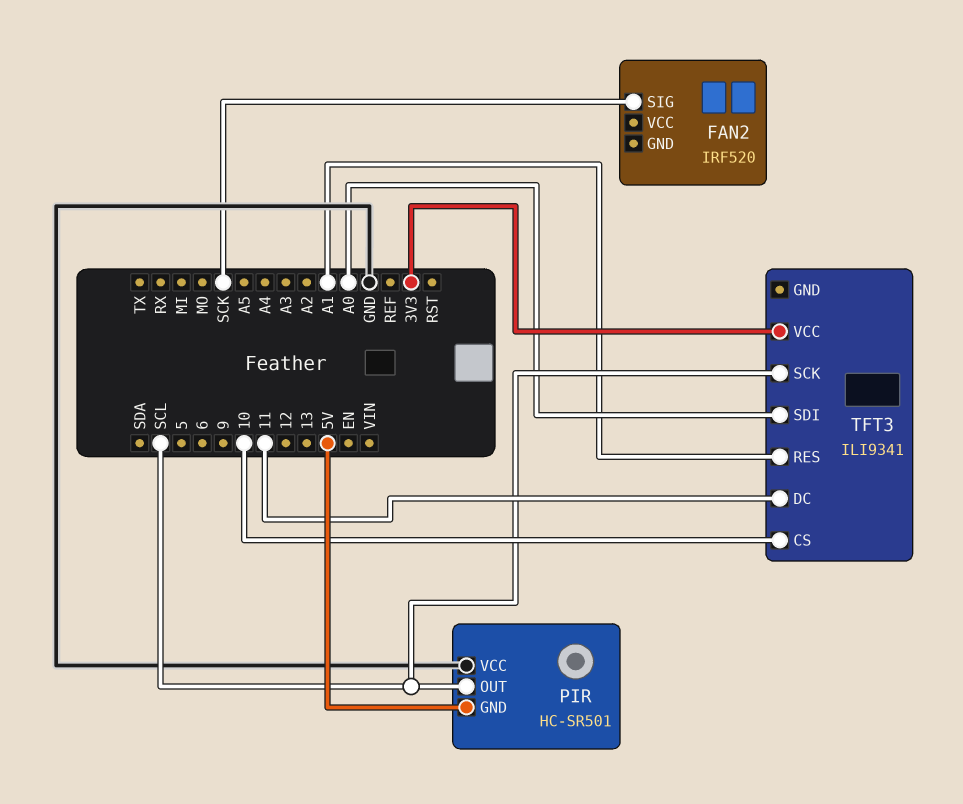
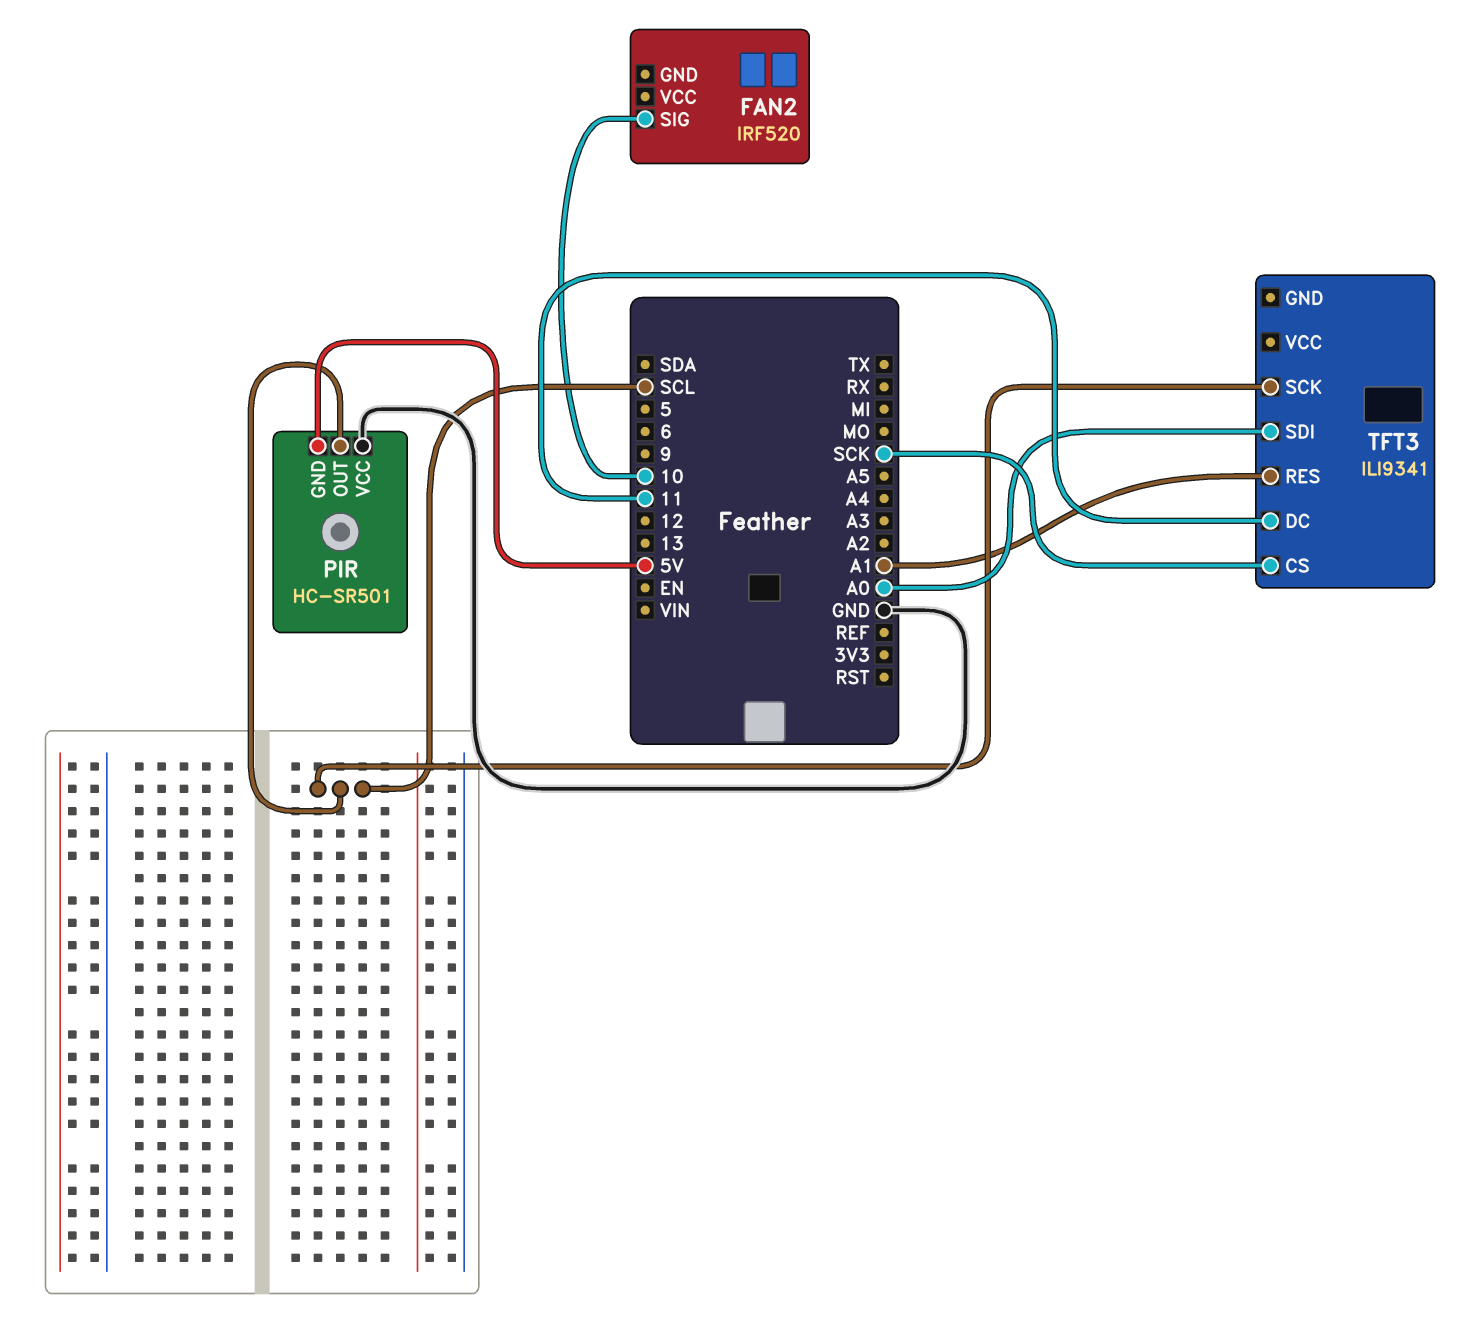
FAN2 pin SIG: SCK -> 10
TFT3 pin CS: 10 -> SCK
TFT3 pin VCC: 3V3 -> none

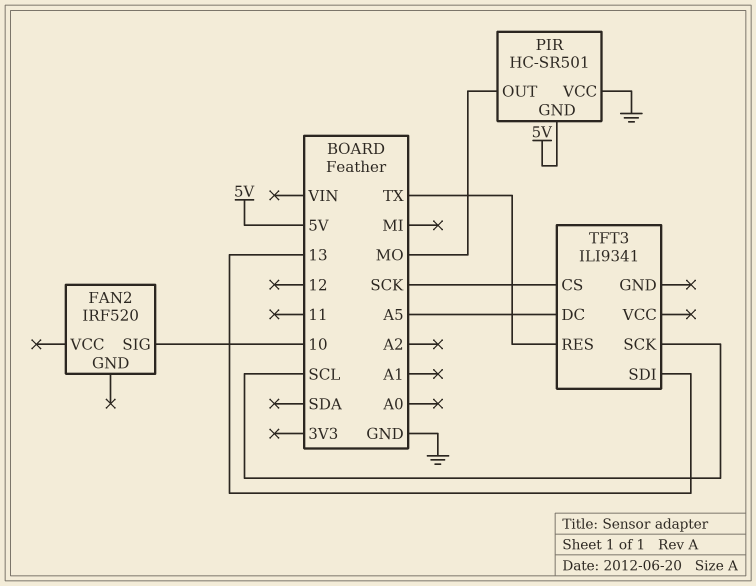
PIR pin OUT: SCL -> MO
TFT3 pin DC: 11 -> A5
TFT3 pin RES: A1 -> TX
TFT3 pin SDI: A0 -> 13

